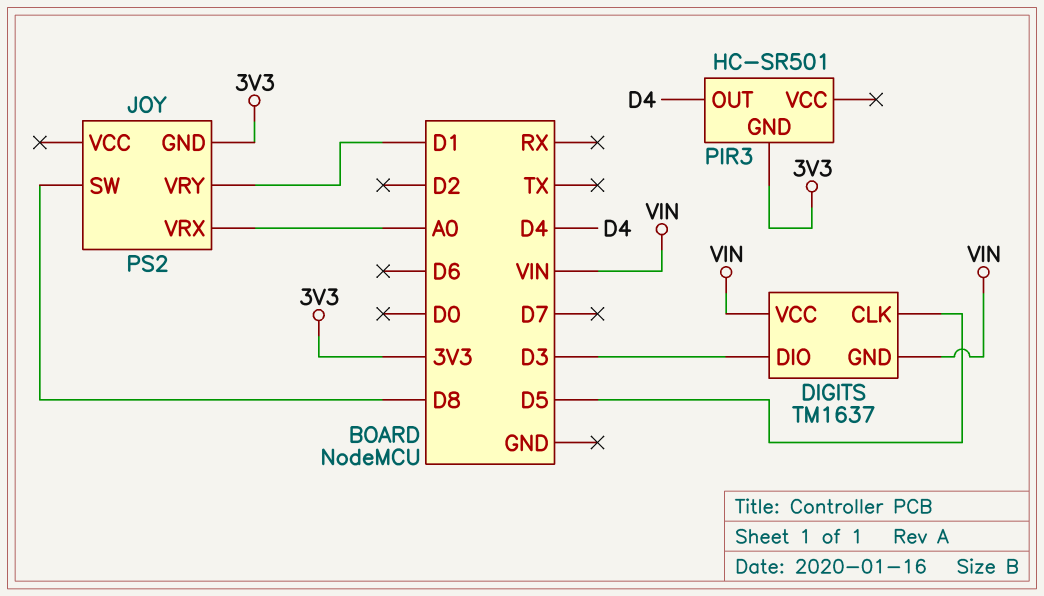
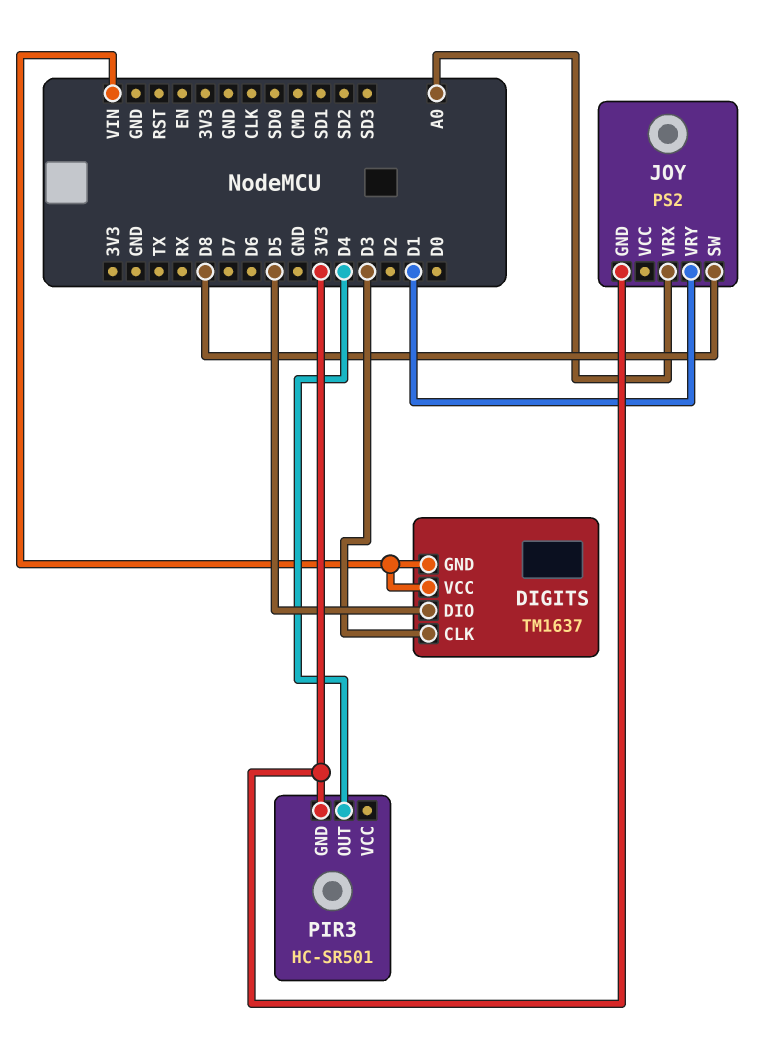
DIGITS pin CLK: D5 -> D3
DIGITS pin DIO: D3 -> D5

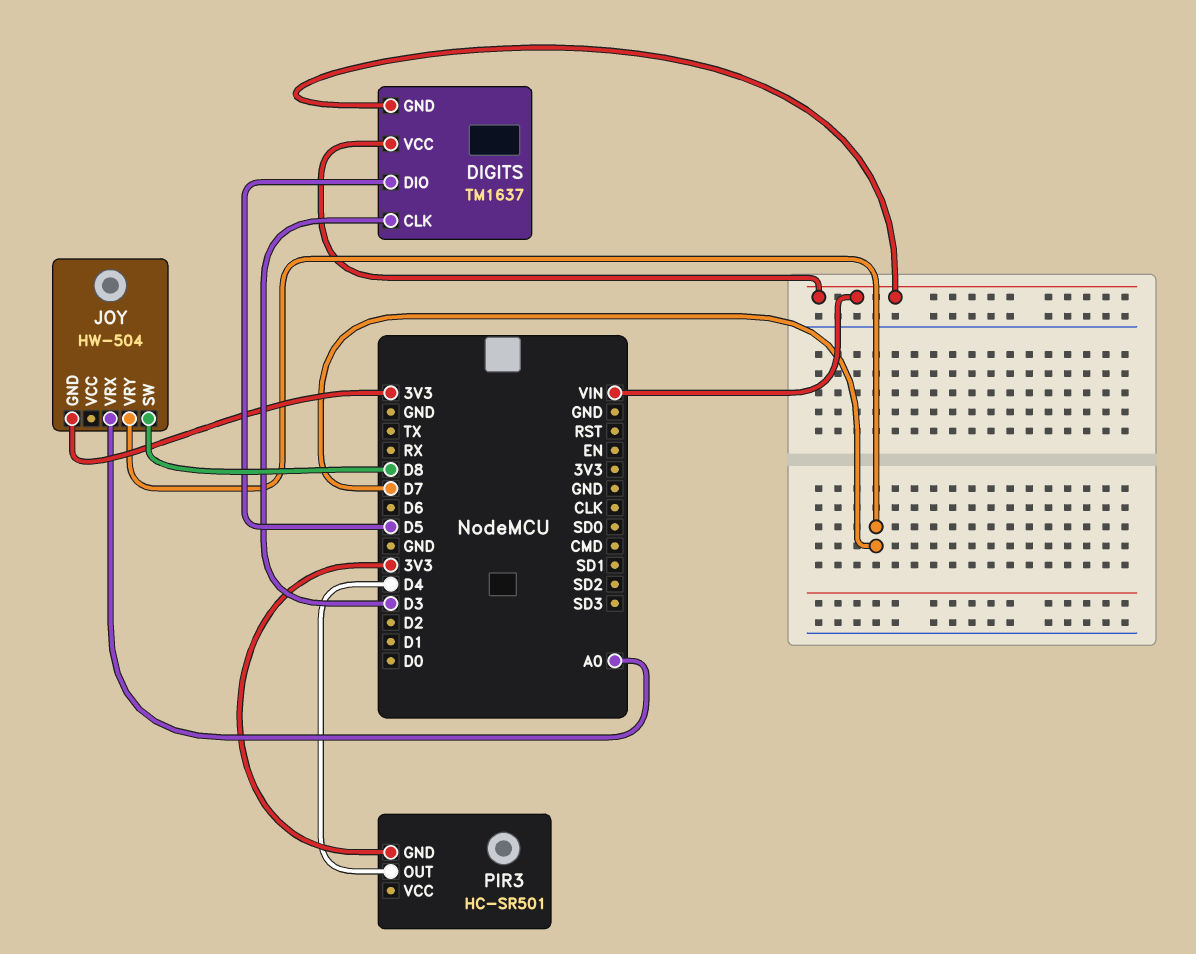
JOY: PS2 -> HW-504
JOY pin VRY: D1 -> D7

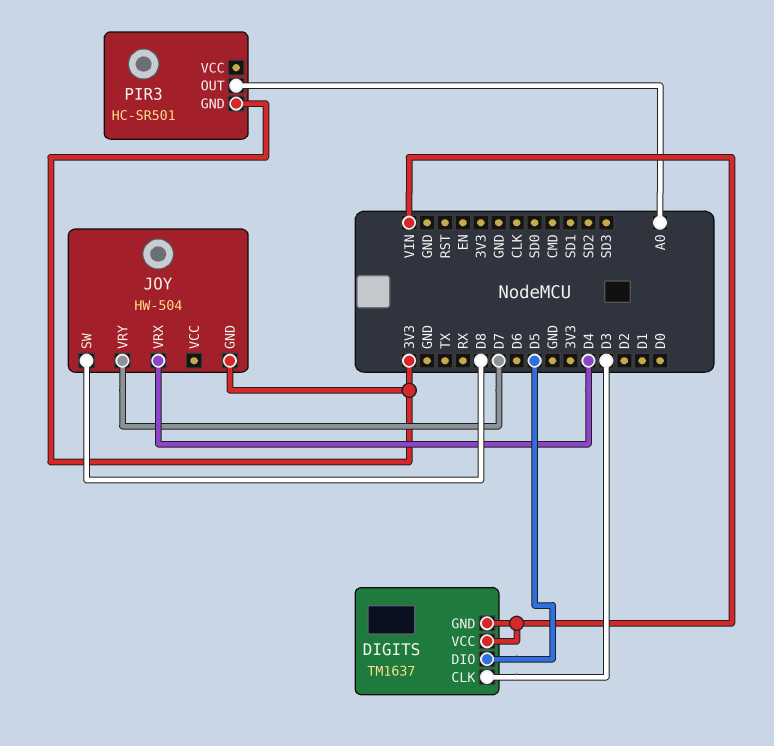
JOY pin VRX: A0 -> D4
PIR3 pin OUT: D4 -> A0

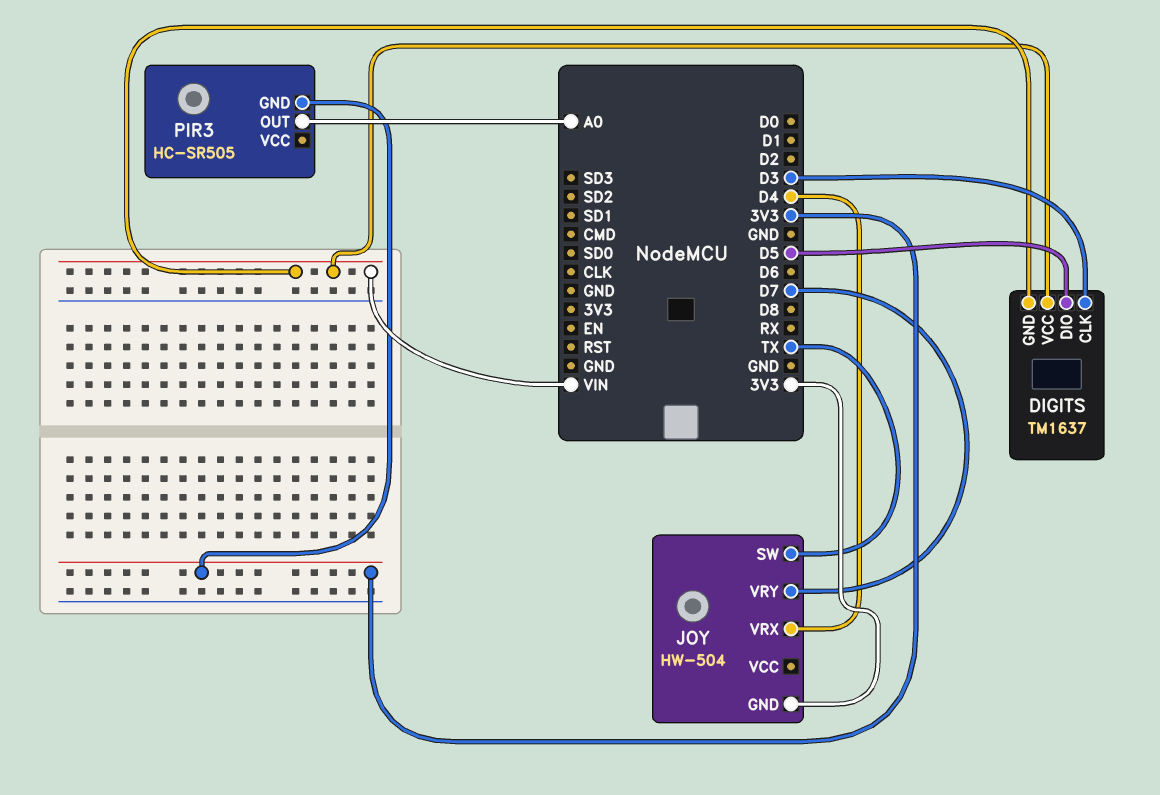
JOY pin SW: D8 -> TX
PIR3: HC-SR501 -> HC-SR505

